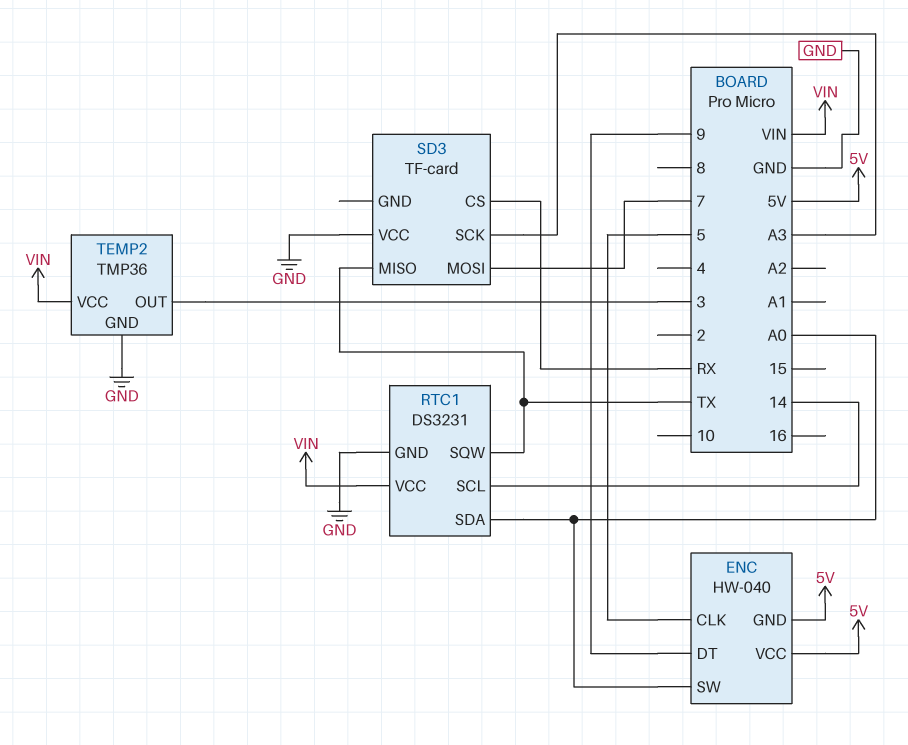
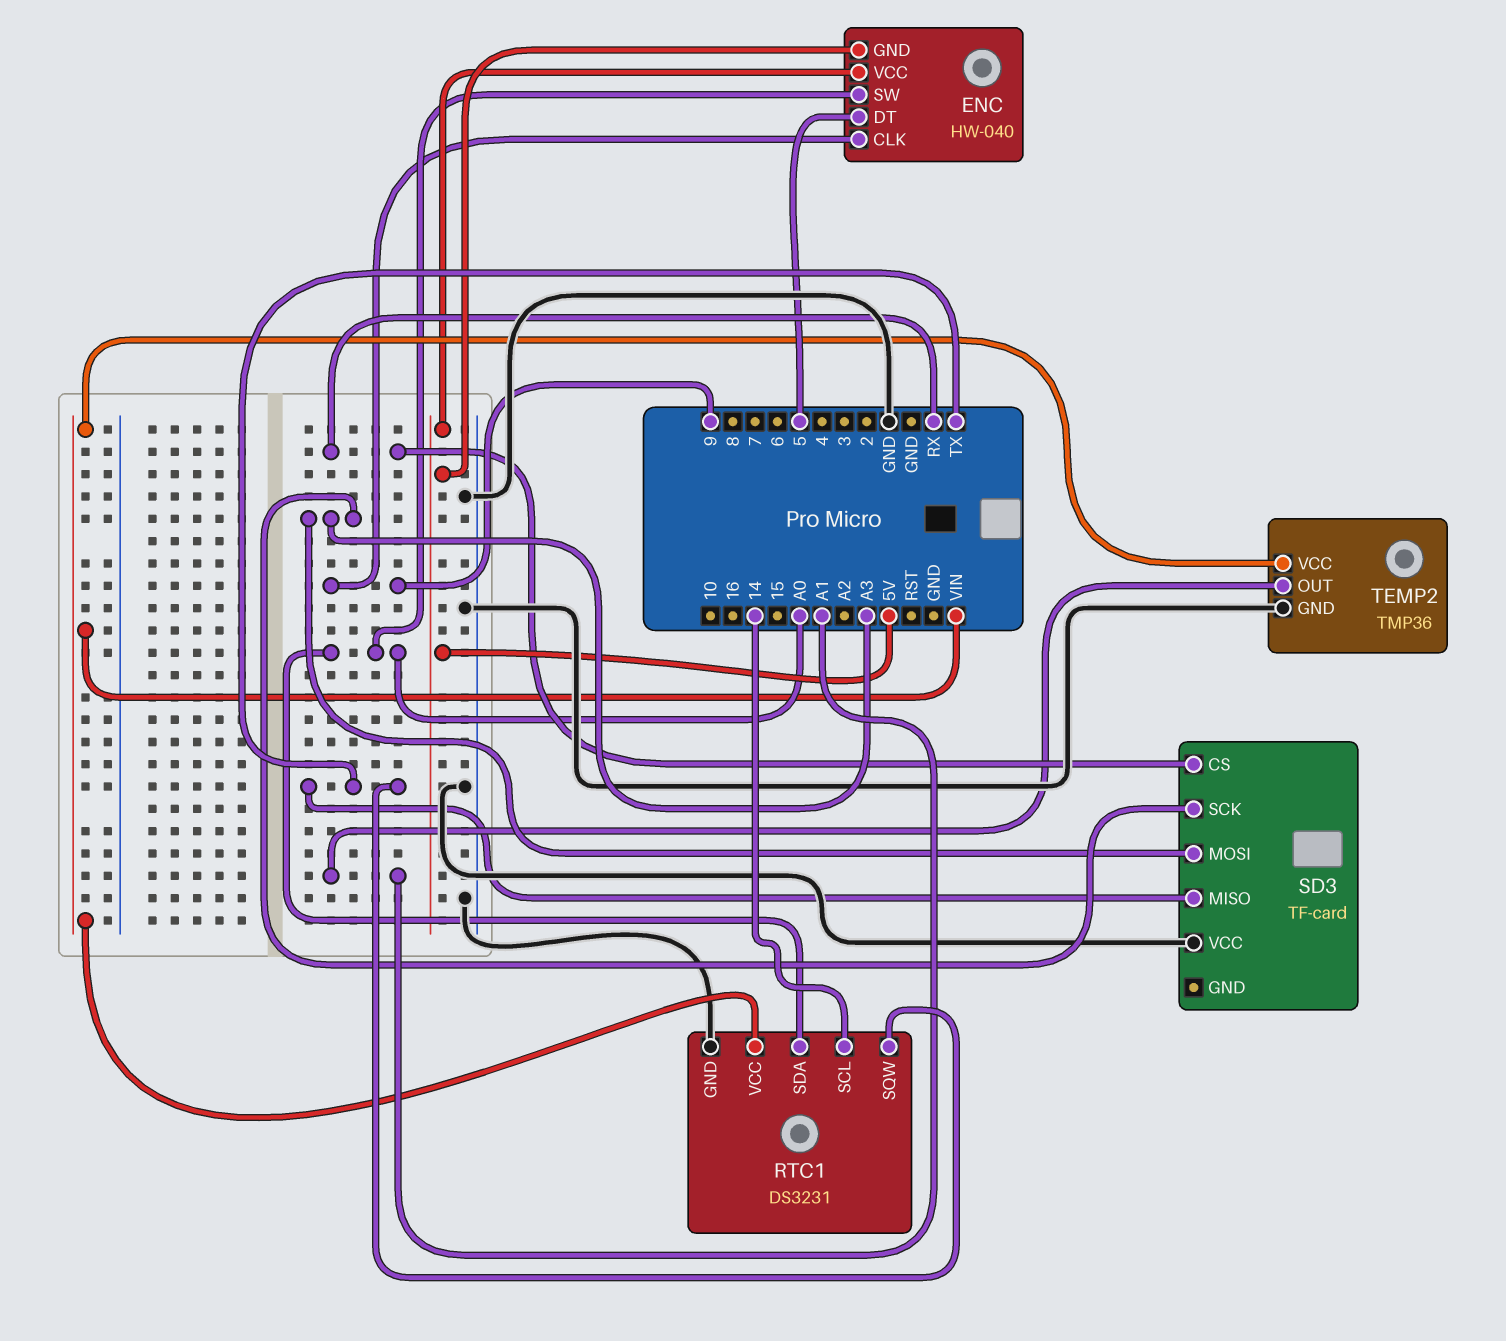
ENC pin CLK: 5 -> 9
ENC pin DT: 9 -> 5
SD3 pin MOSI: 7 -> A3
TEMP2 pin OUT: 3 -> A1

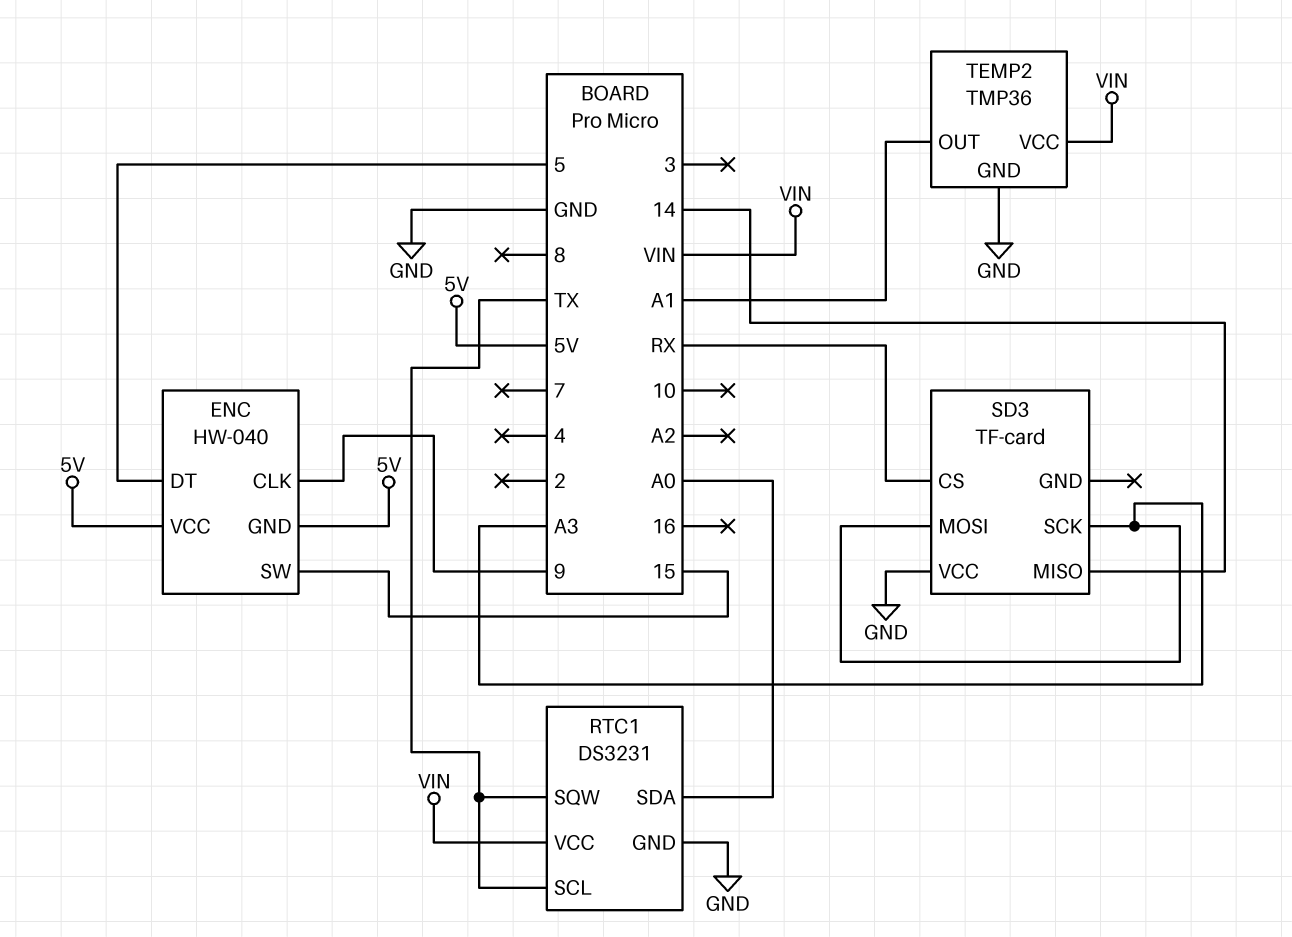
ENC pin SW: A0 -> 15
RTC1 pin SCL: 14 -> TX
SD3 pin MISO: TX -> 14

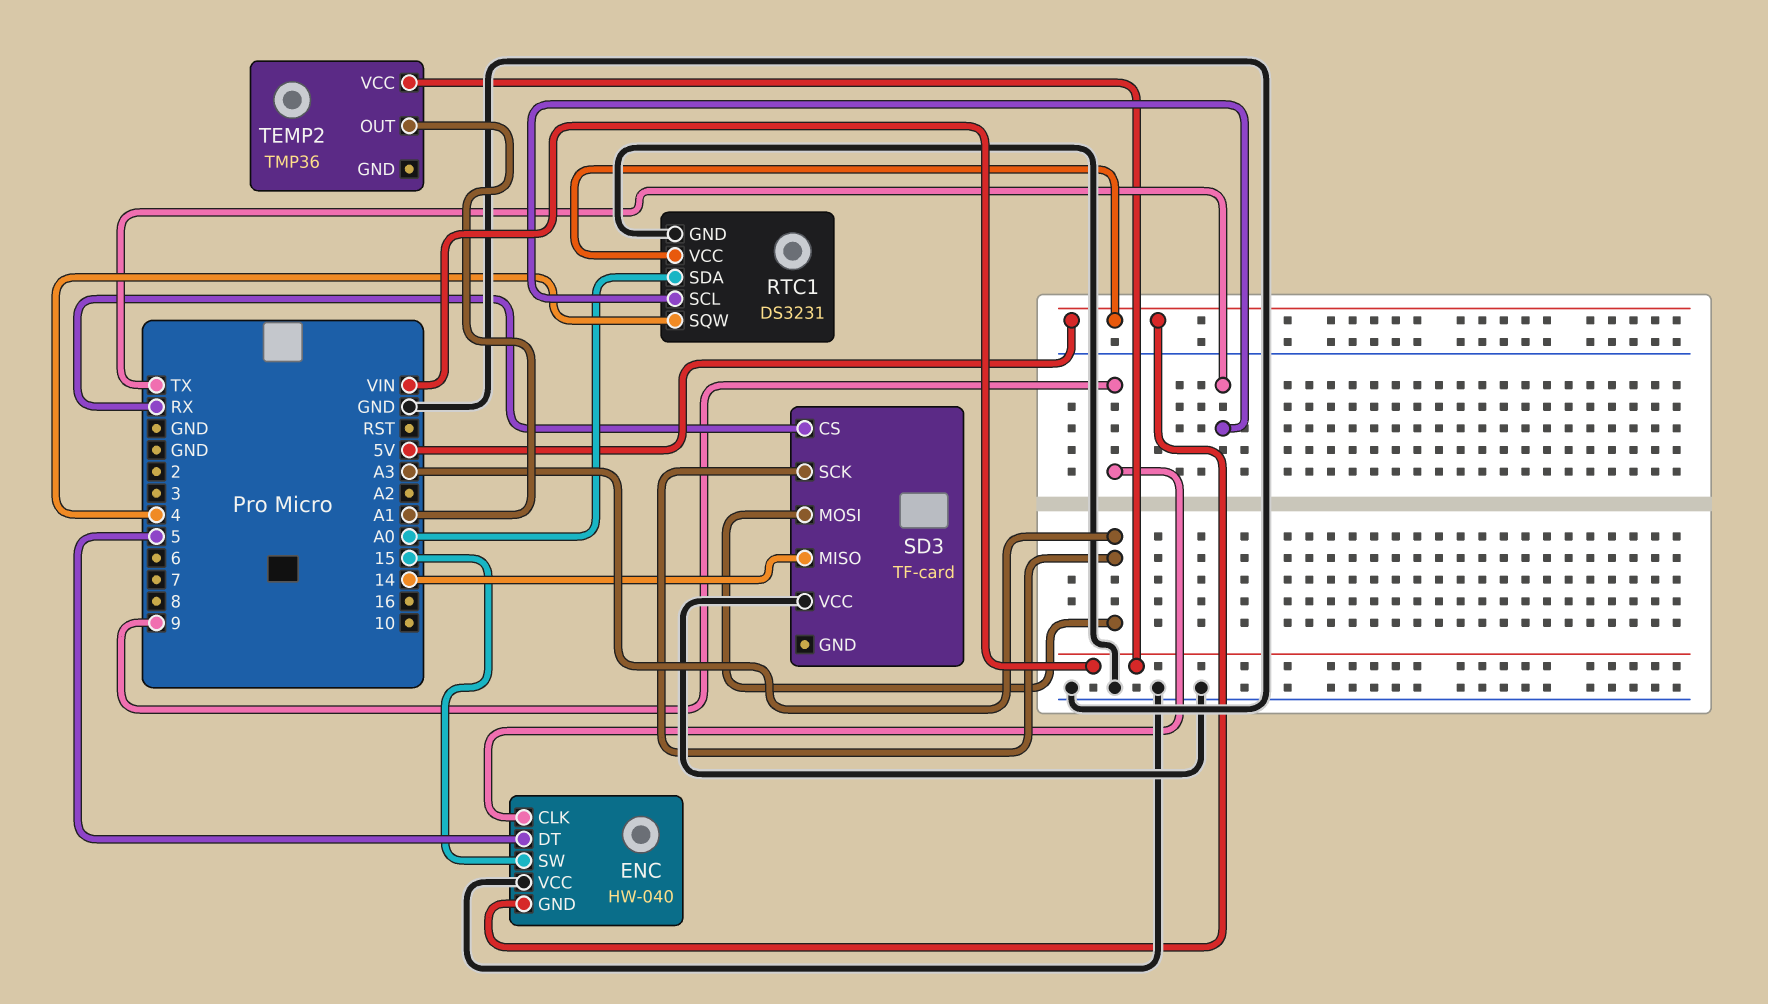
ENC pin VCC: 5V -> GND
RTC1 pin SQW: TX -> 4
RTC1 pin VCC: VIN -> 5V
TEMP2 pin GND: GND -> none

